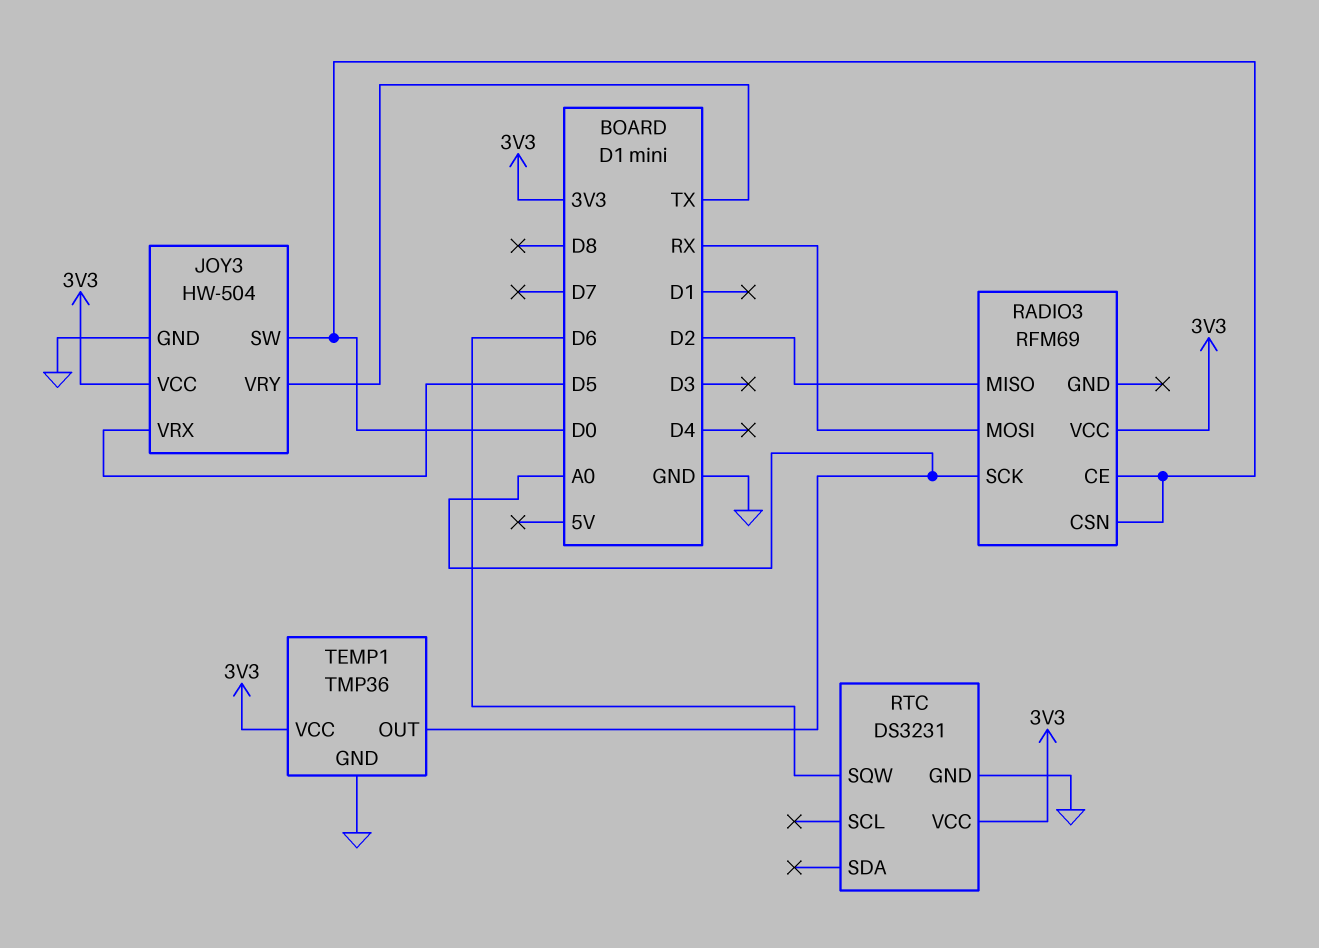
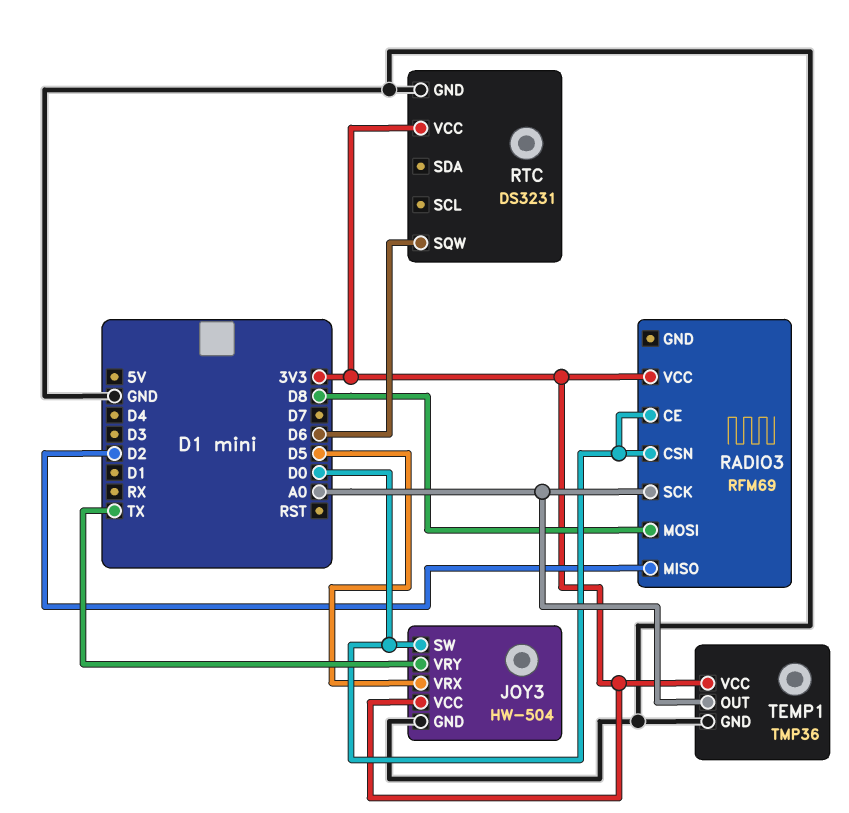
RADIO3 pin MOSI: RX -> D8

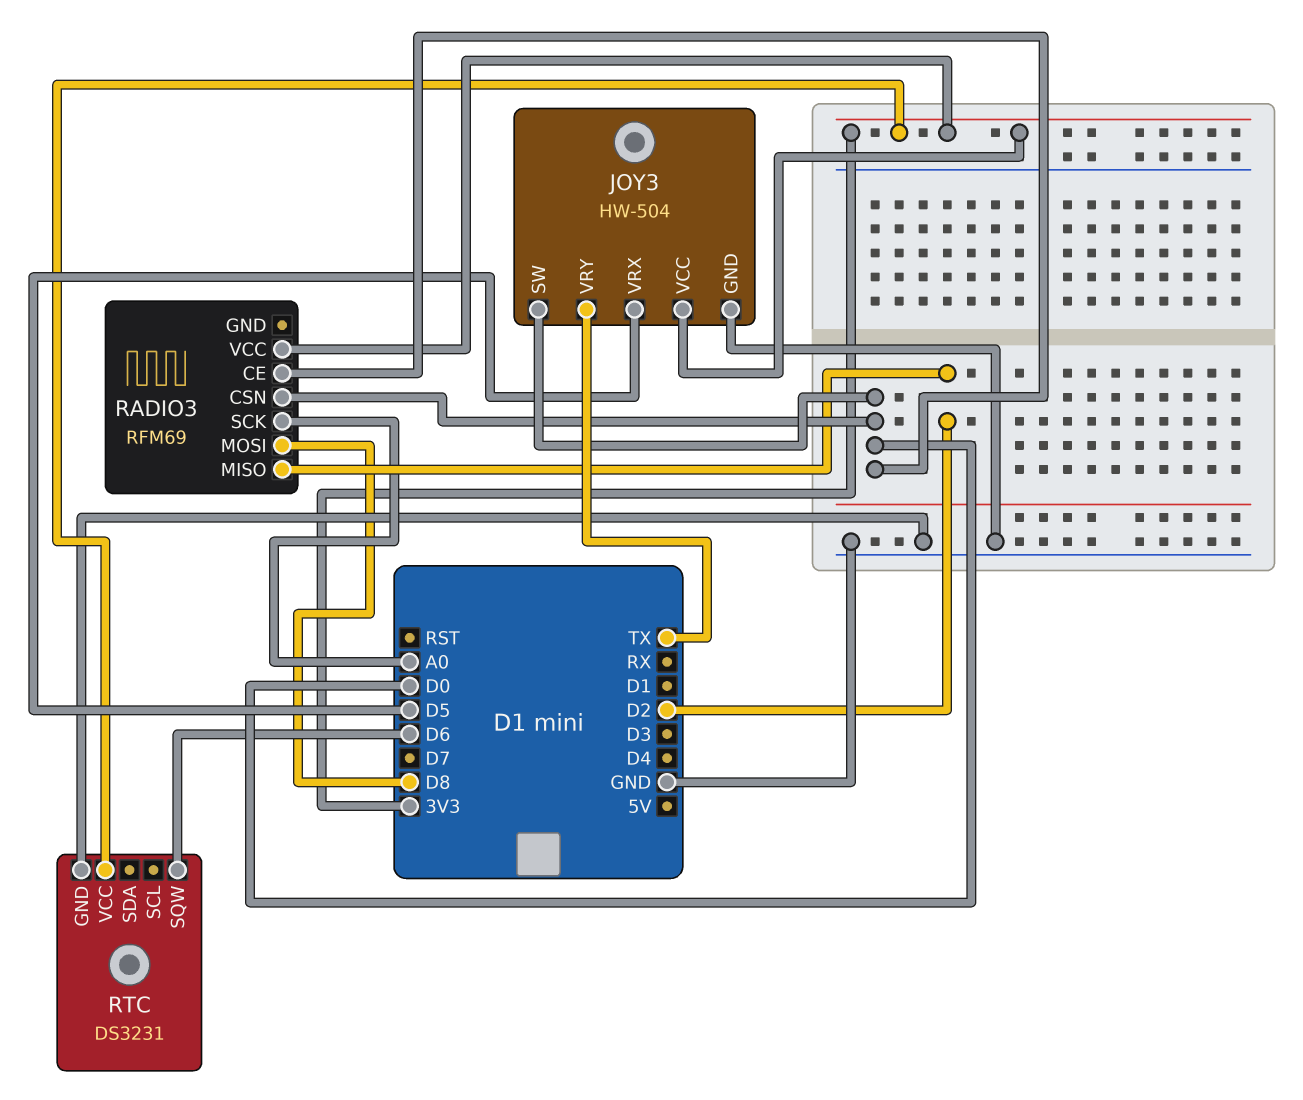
TEMP1: TMP36 -> none
TEMP1 pin GND: GND -> none
TEMP1 pin OUT: A0 -> none
TEMP1 pin VCC: 3V3 -> none

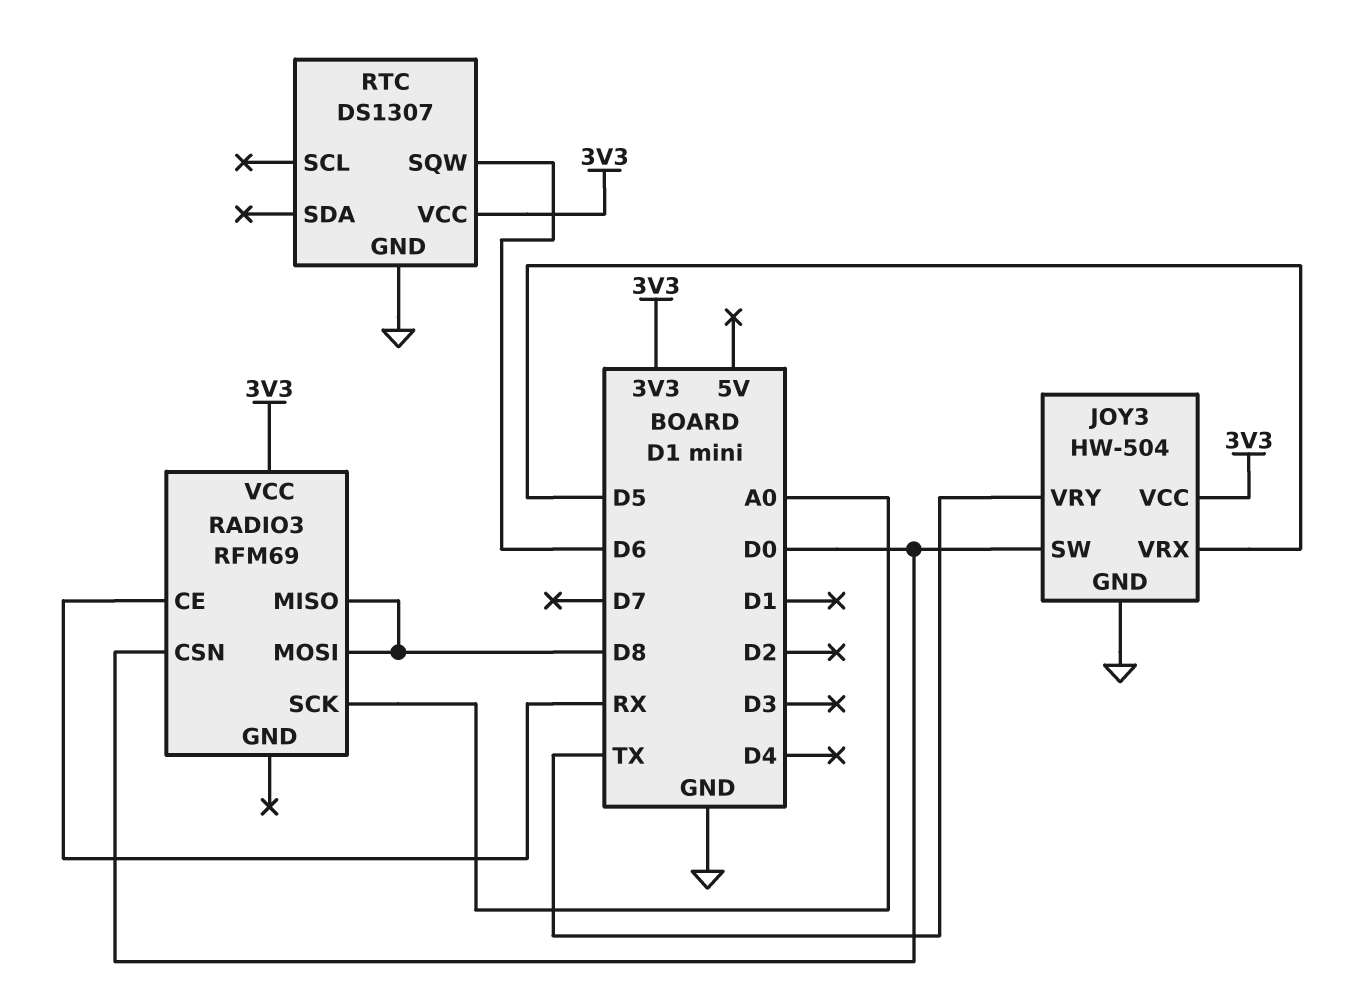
RADIO3 pin CE: D0 -> RX
RADIO3 pin MISO: D2 -> D8
RTC: DS3231 -> DS1307

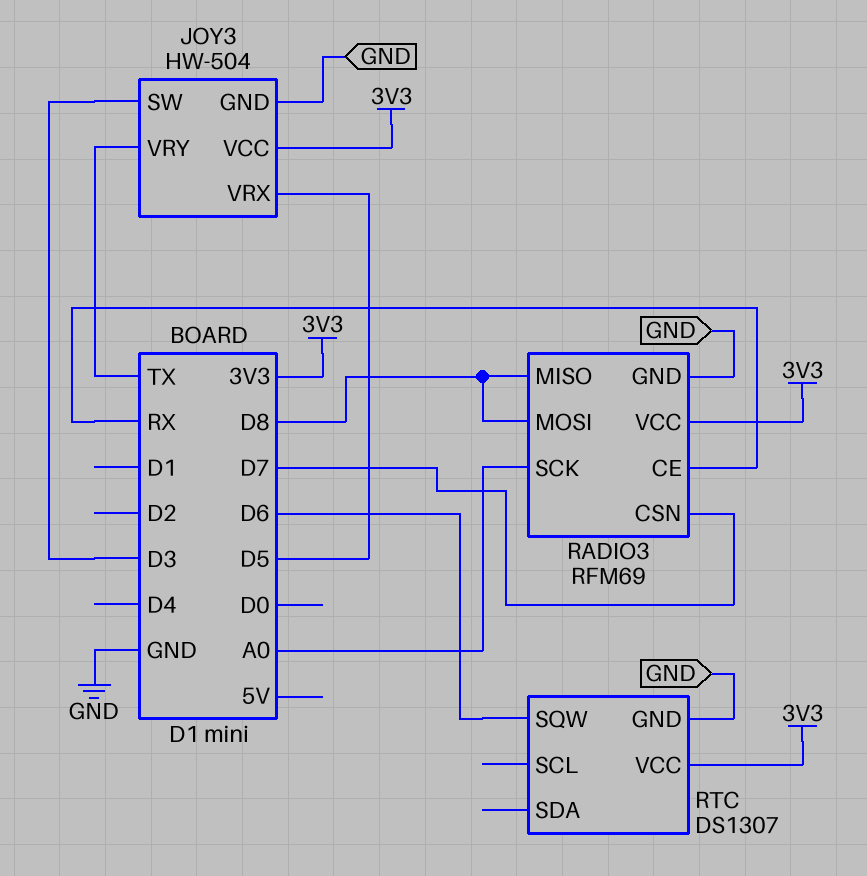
JOY3 pin SW: D0 -> D3
RADIO3 pin CSN: D0 -> D7
RADIO3 pin GND: none -> GND

